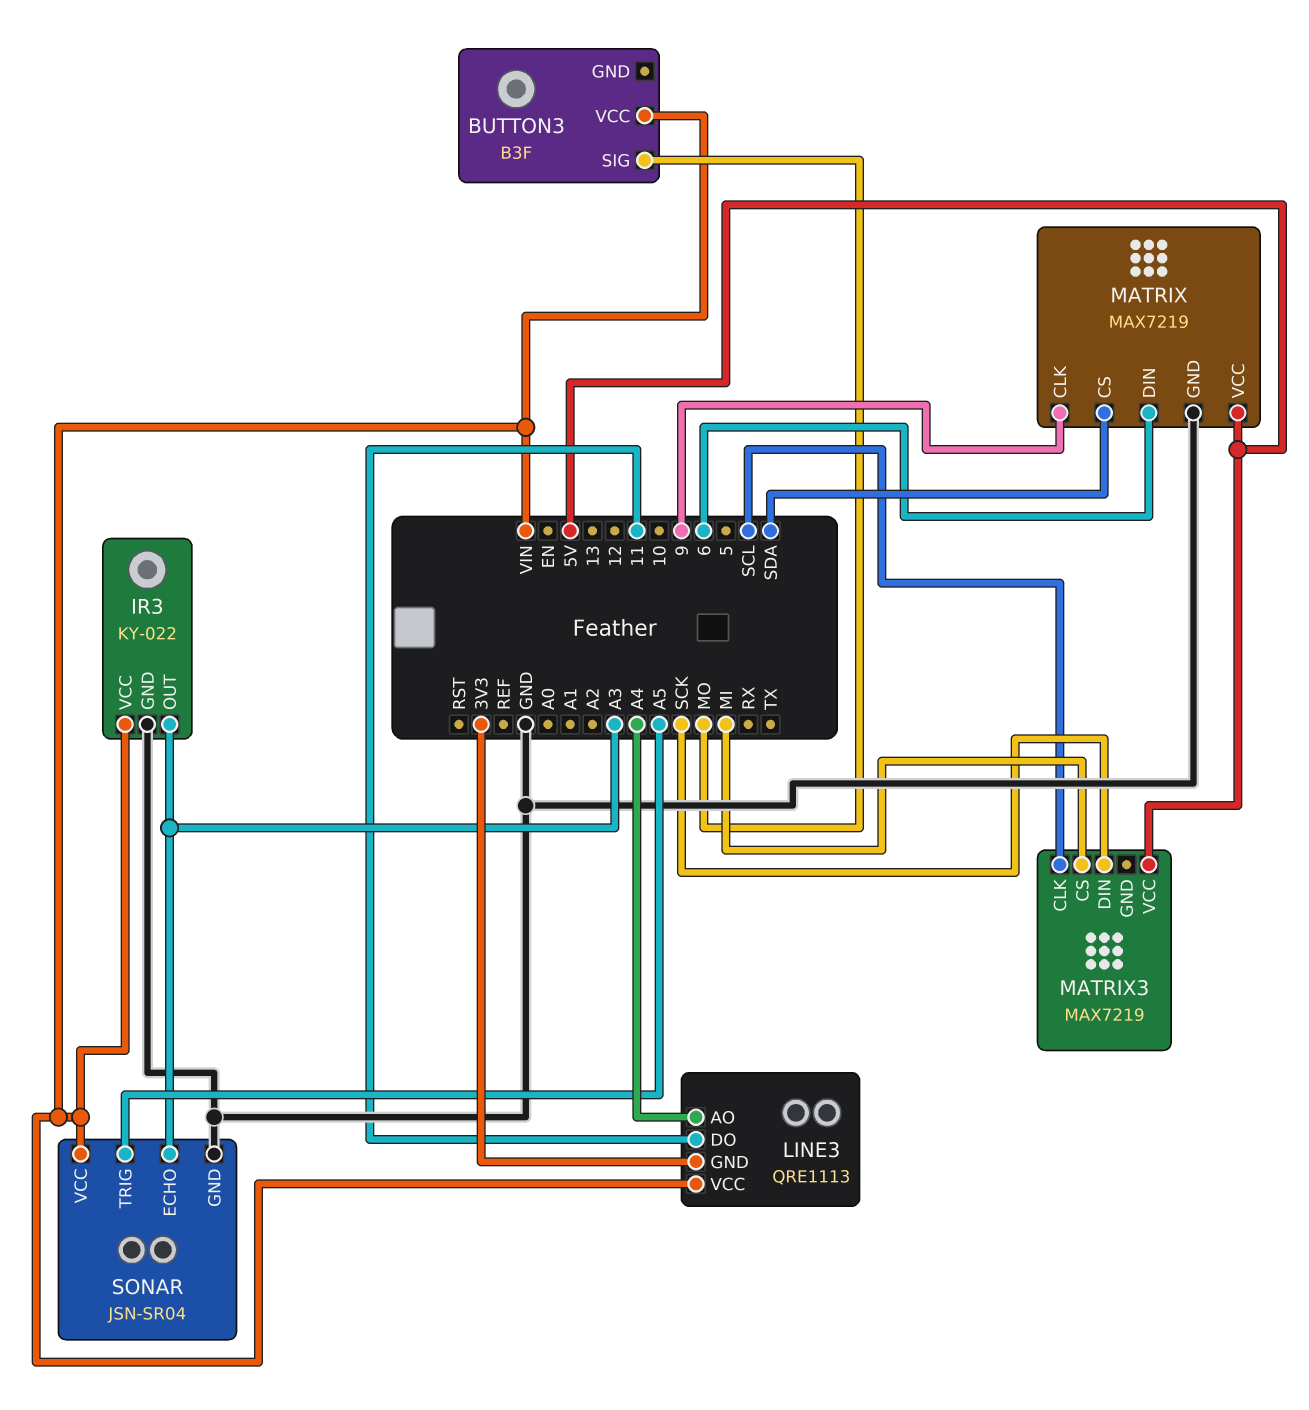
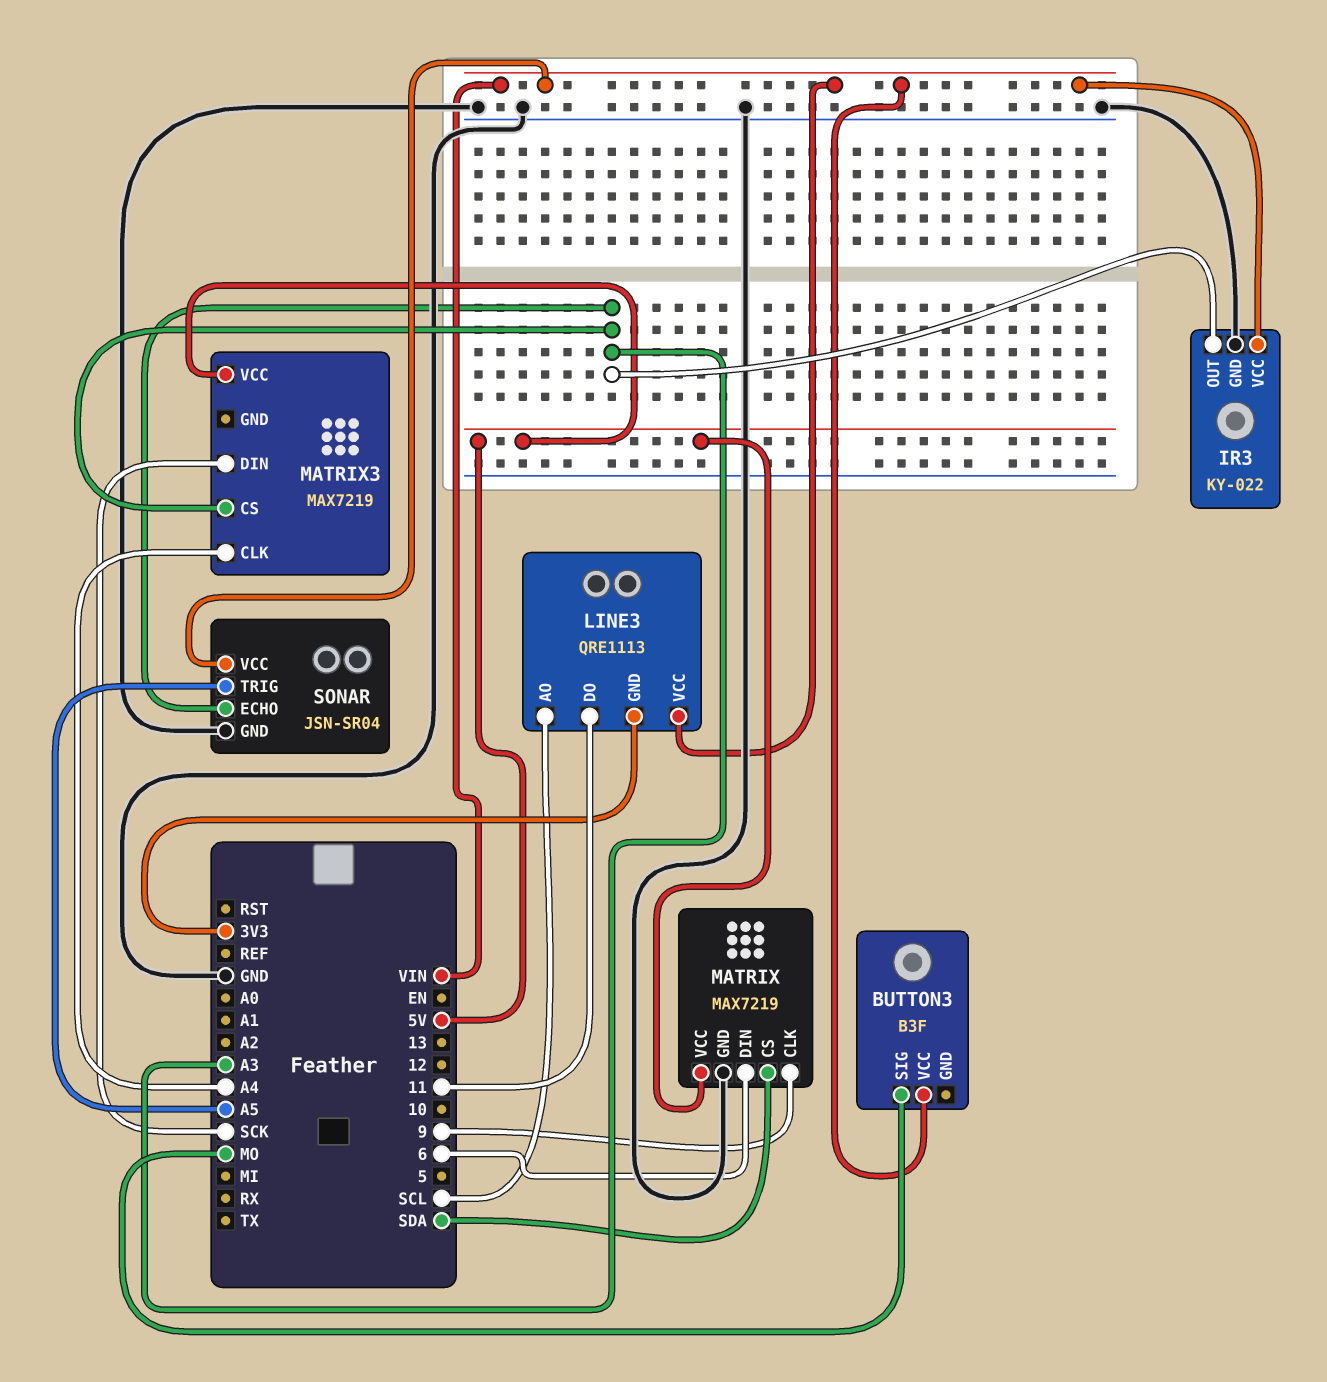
LINE3 pin AO: A4 -> SCL
MATRIX3 pin CLK: SCL -> A4
MATRIX3 pin CS: MI -> A3

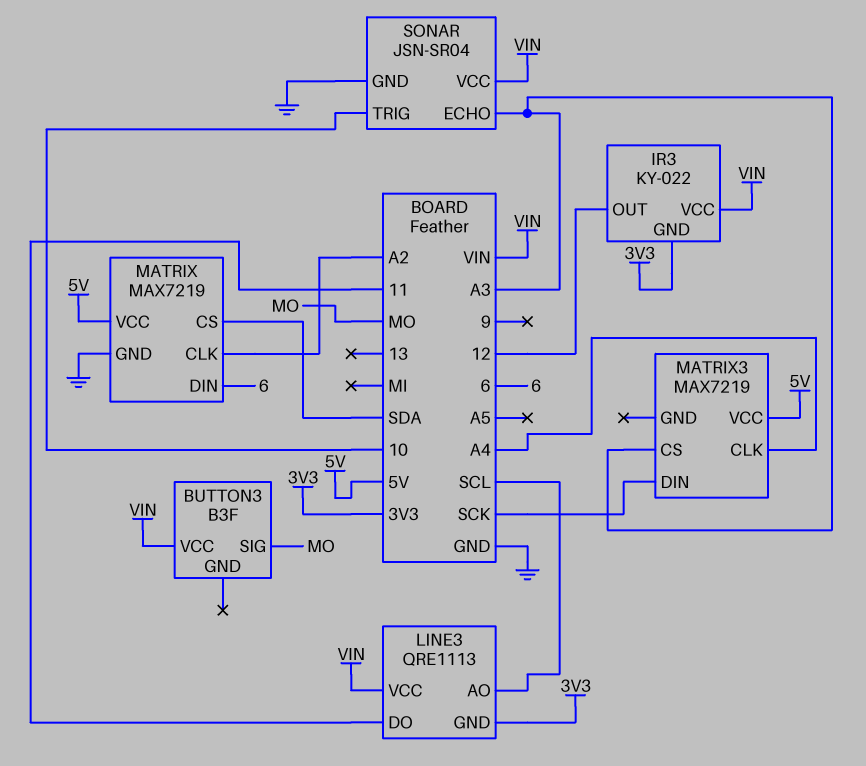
IR3 pin GND: GND -> 3V3
IR3 pin OUT: A3 -> 12
MATRIX pin CLK: 9 -> A2
SONAR pin TRIG: A5 -> 10

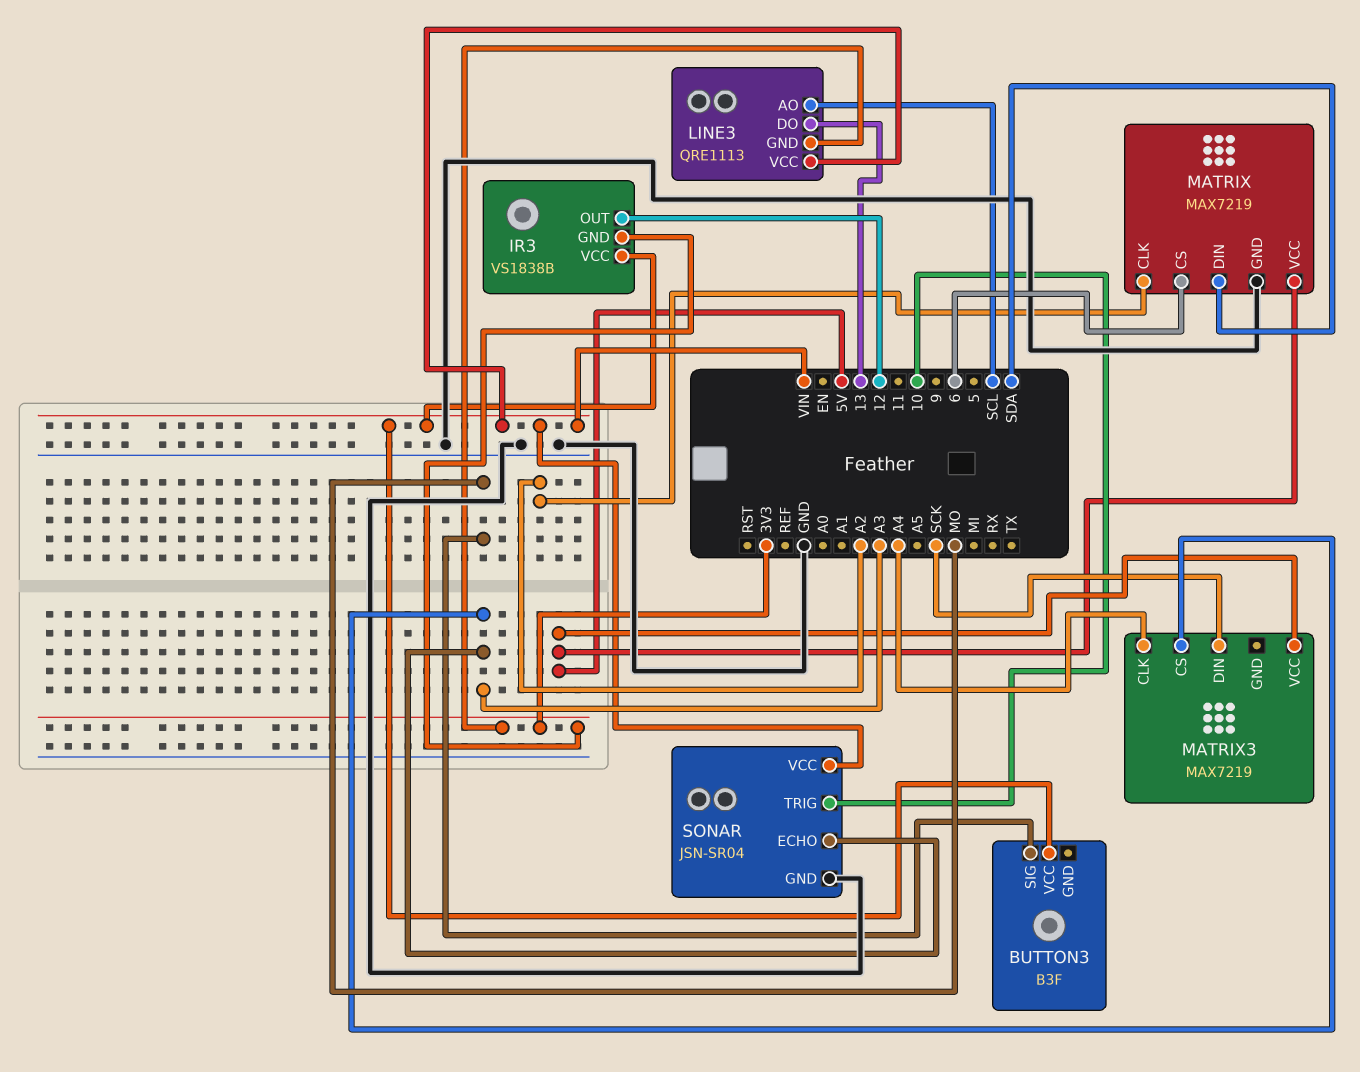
IR3: KY-022 -> VS1838B
LINE3 pin DO: 11 -> 13
MATRIX pin CS: SDA -> 6
MATRIX pin DIN: 6 -> SDA

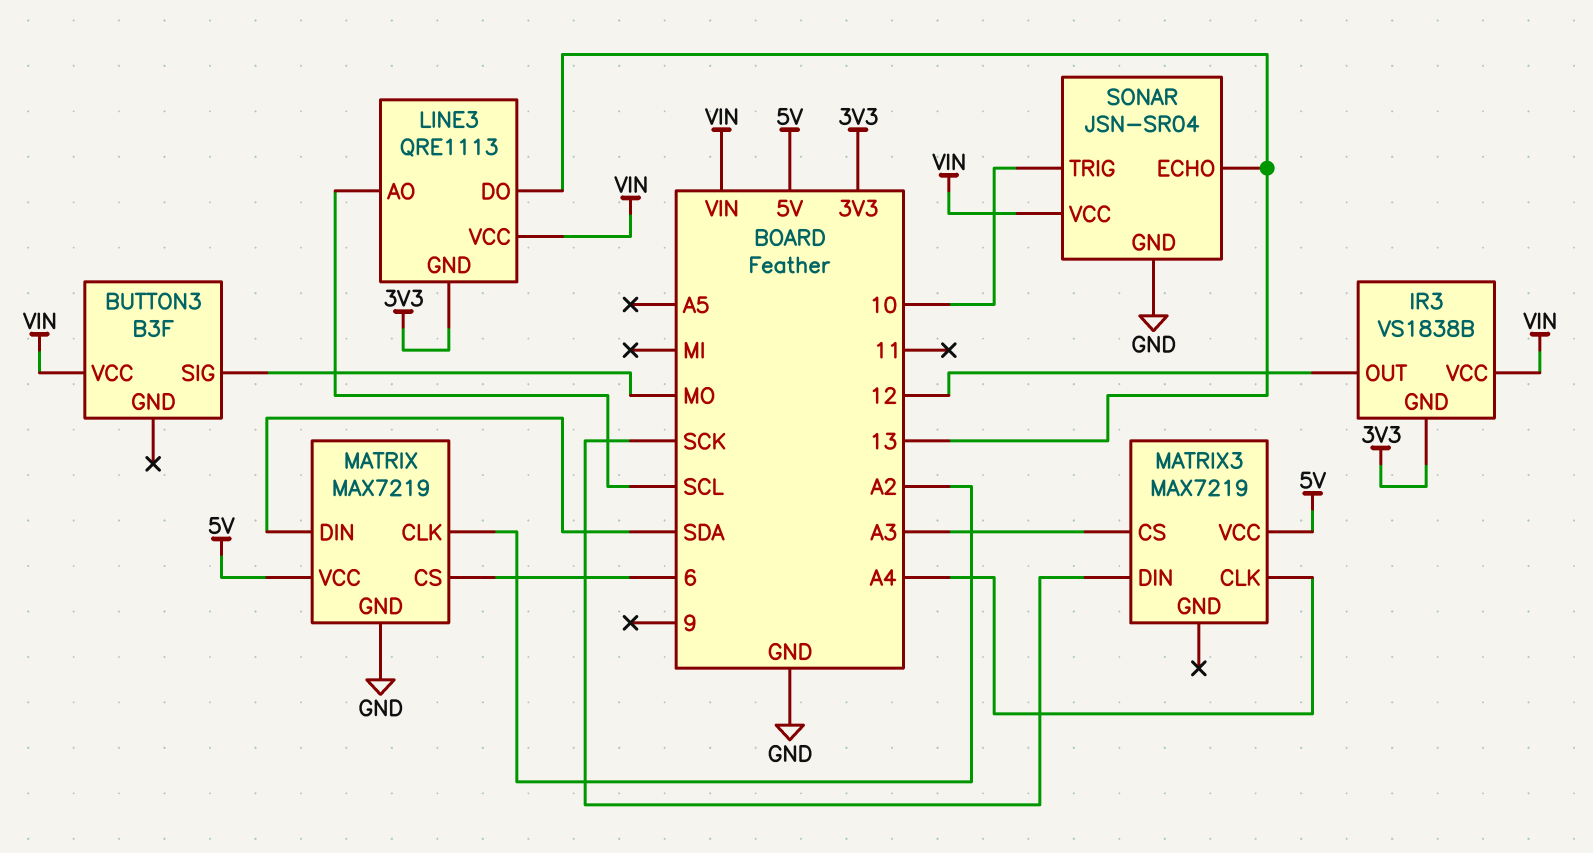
SONAR pin ECHO: A3 -> 13

